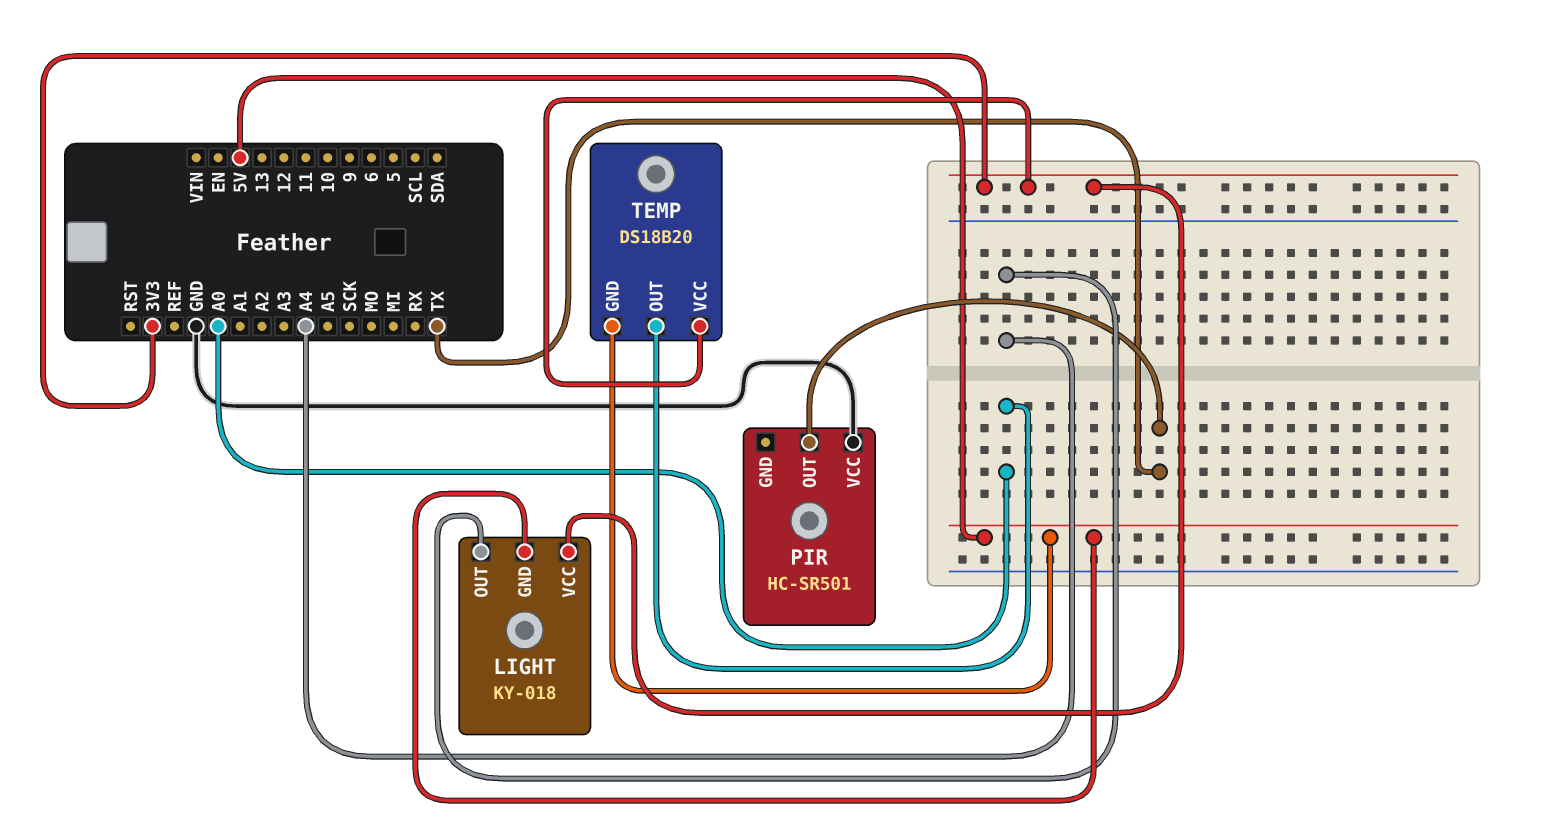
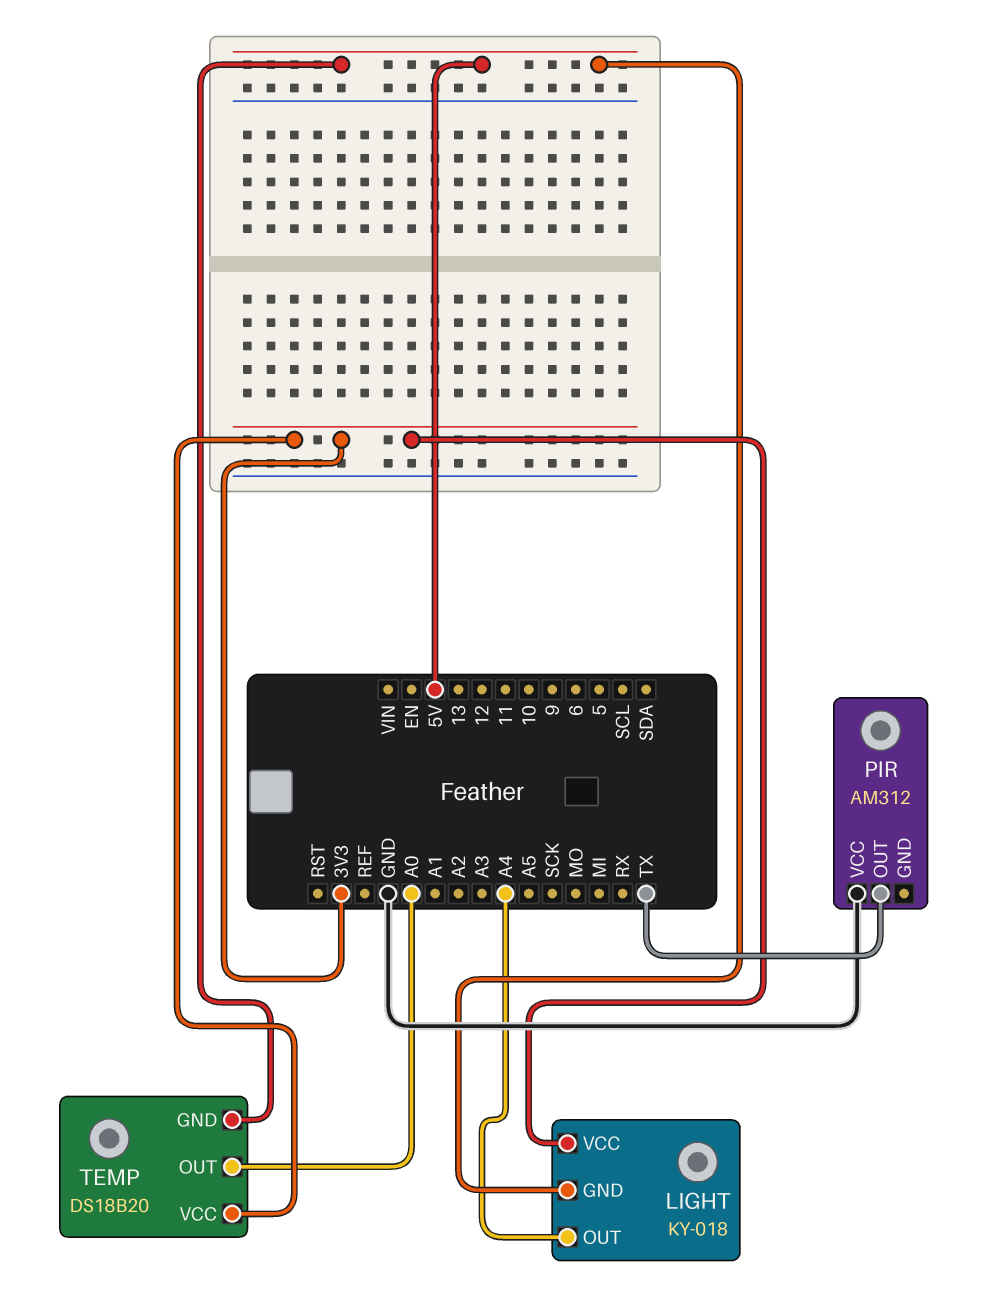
PIR: HC-SR501 -> AM312

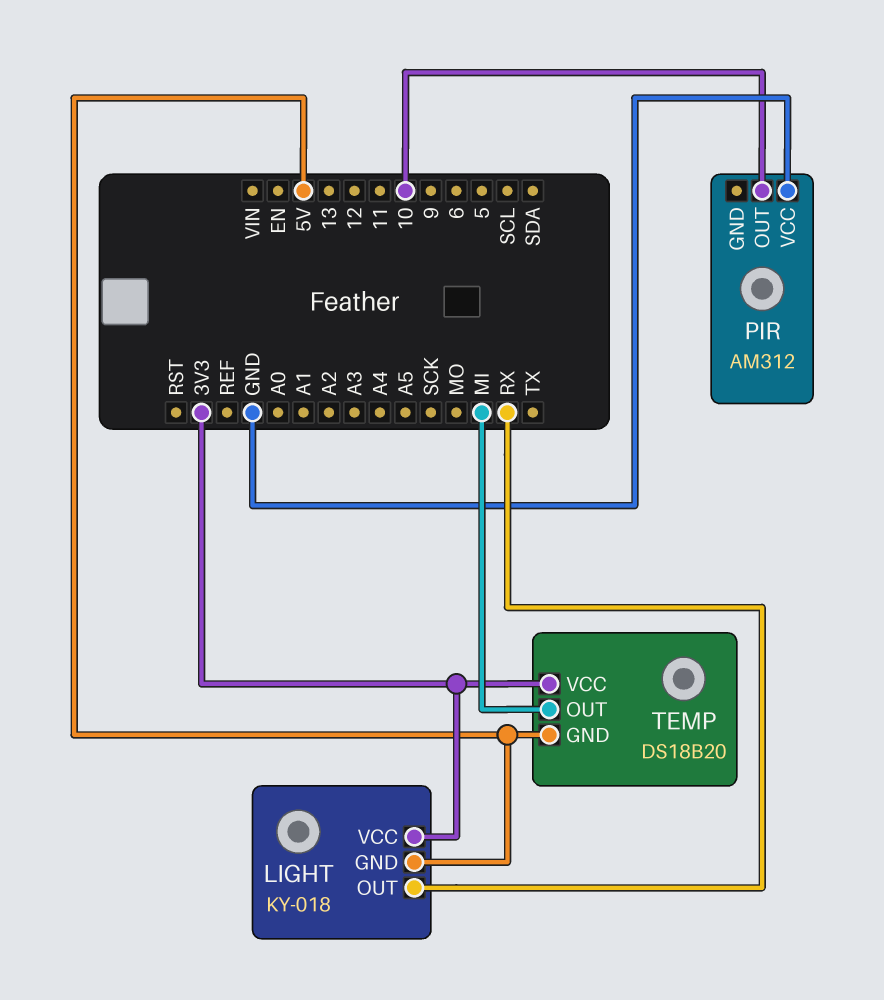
LIGHT pin OUT: A4 -> RX
PIR pin OUT: TX -> 10
TEMP pin OUT: A0 -> MI

